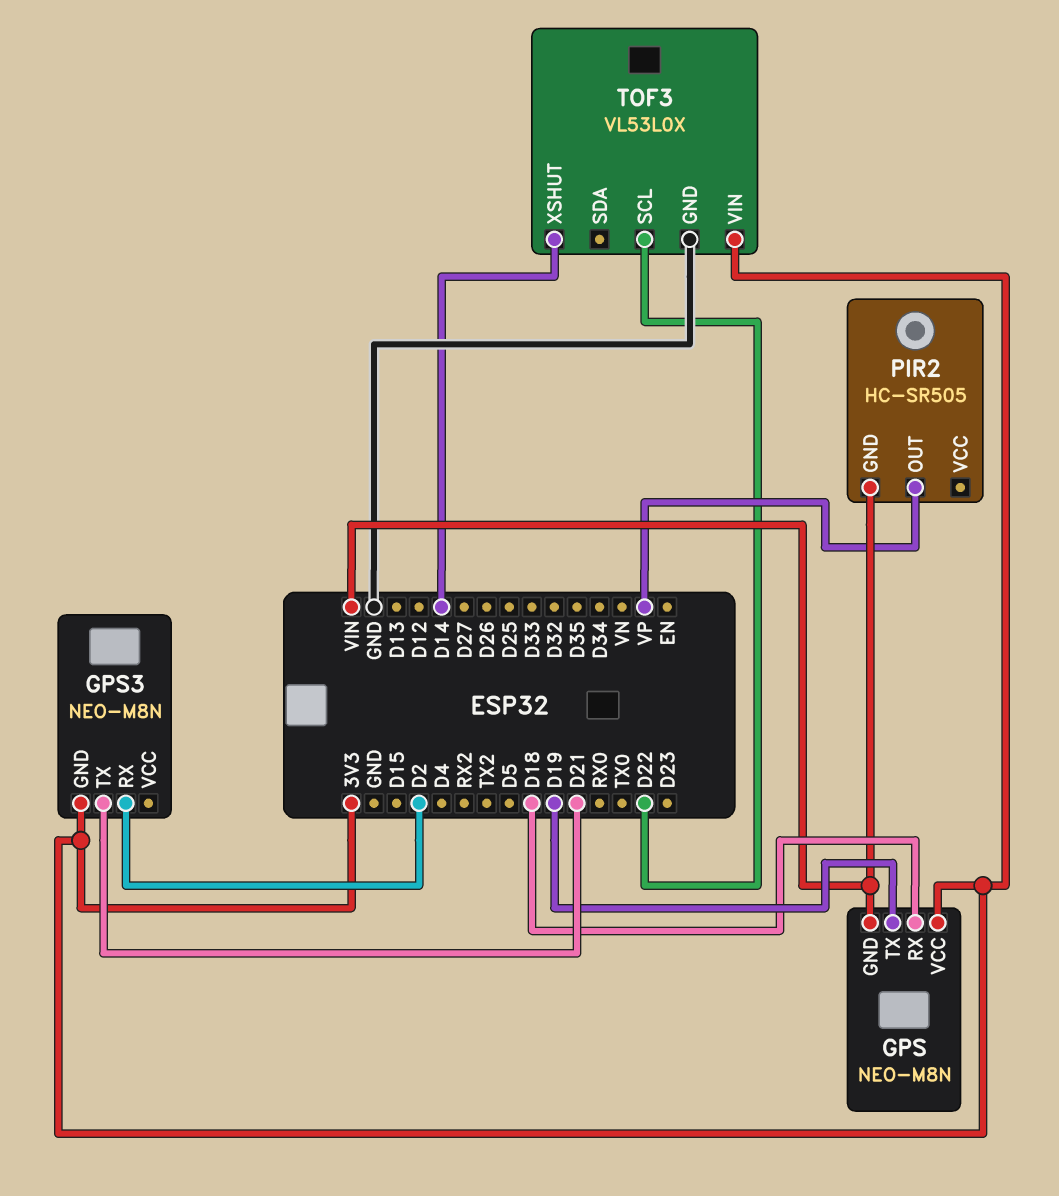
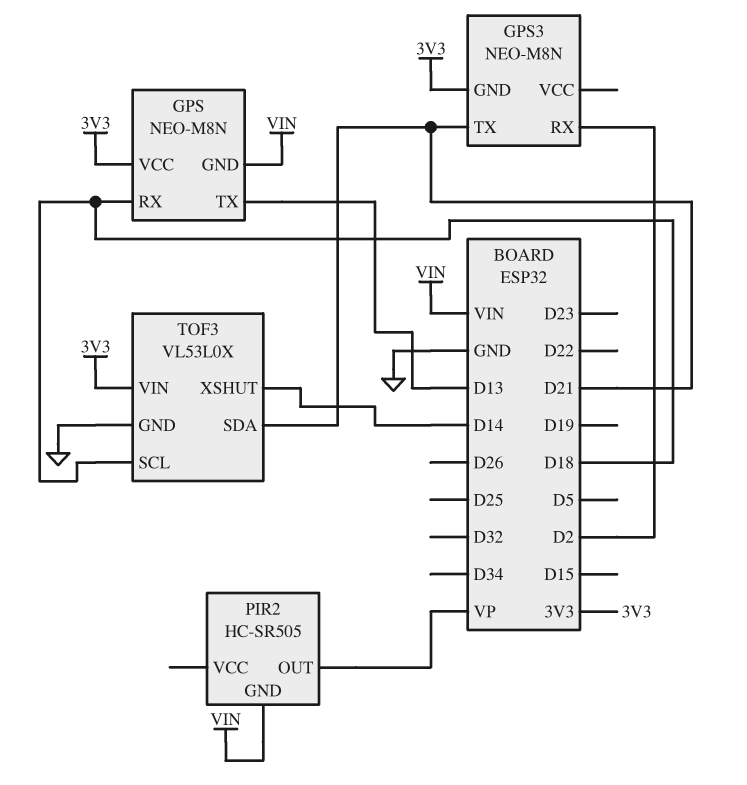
GPS pin TX: D19 -> D13
TOF3 pin SCL: D22 -> D18
TOF3 pin SDA: none -> D21

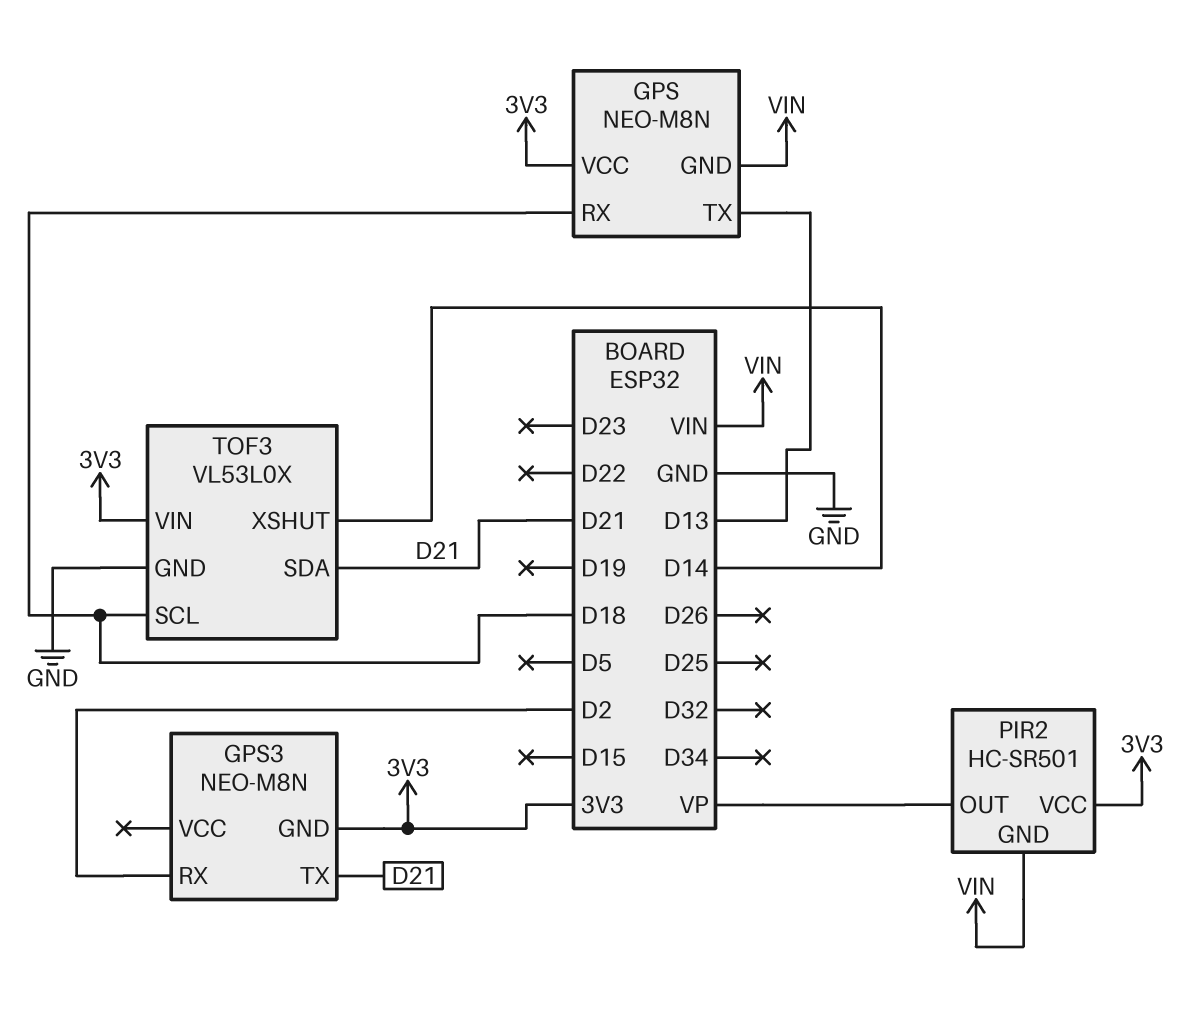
PIR2: HC-SR505 -> HC-SR501
PIR2 pin VCC: none -> 3V3

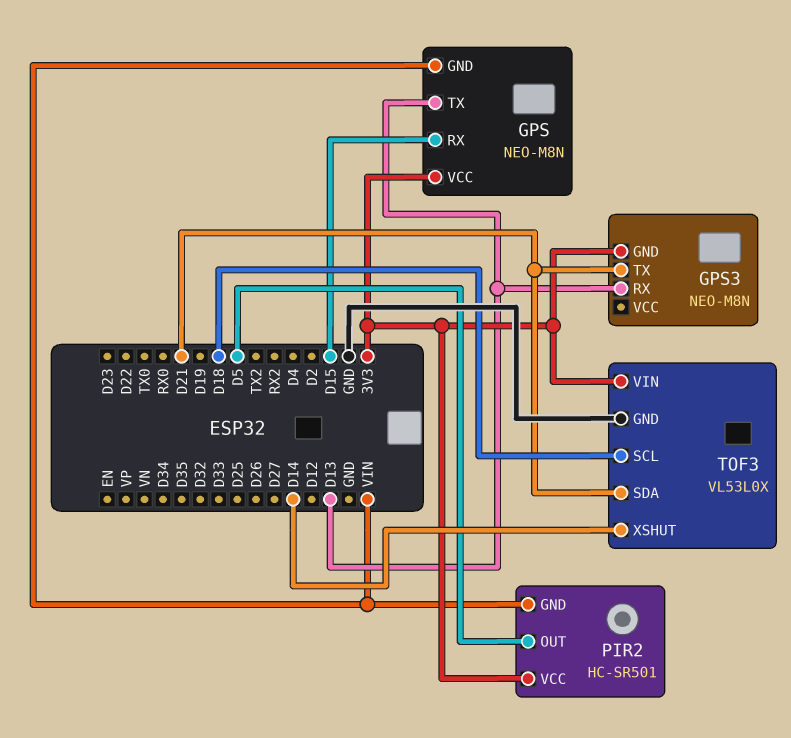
GPS pin RX: D18 -> D15
GPS3 pin RX: D2 -> D13
PIR2 pin OUT: VP -> D5

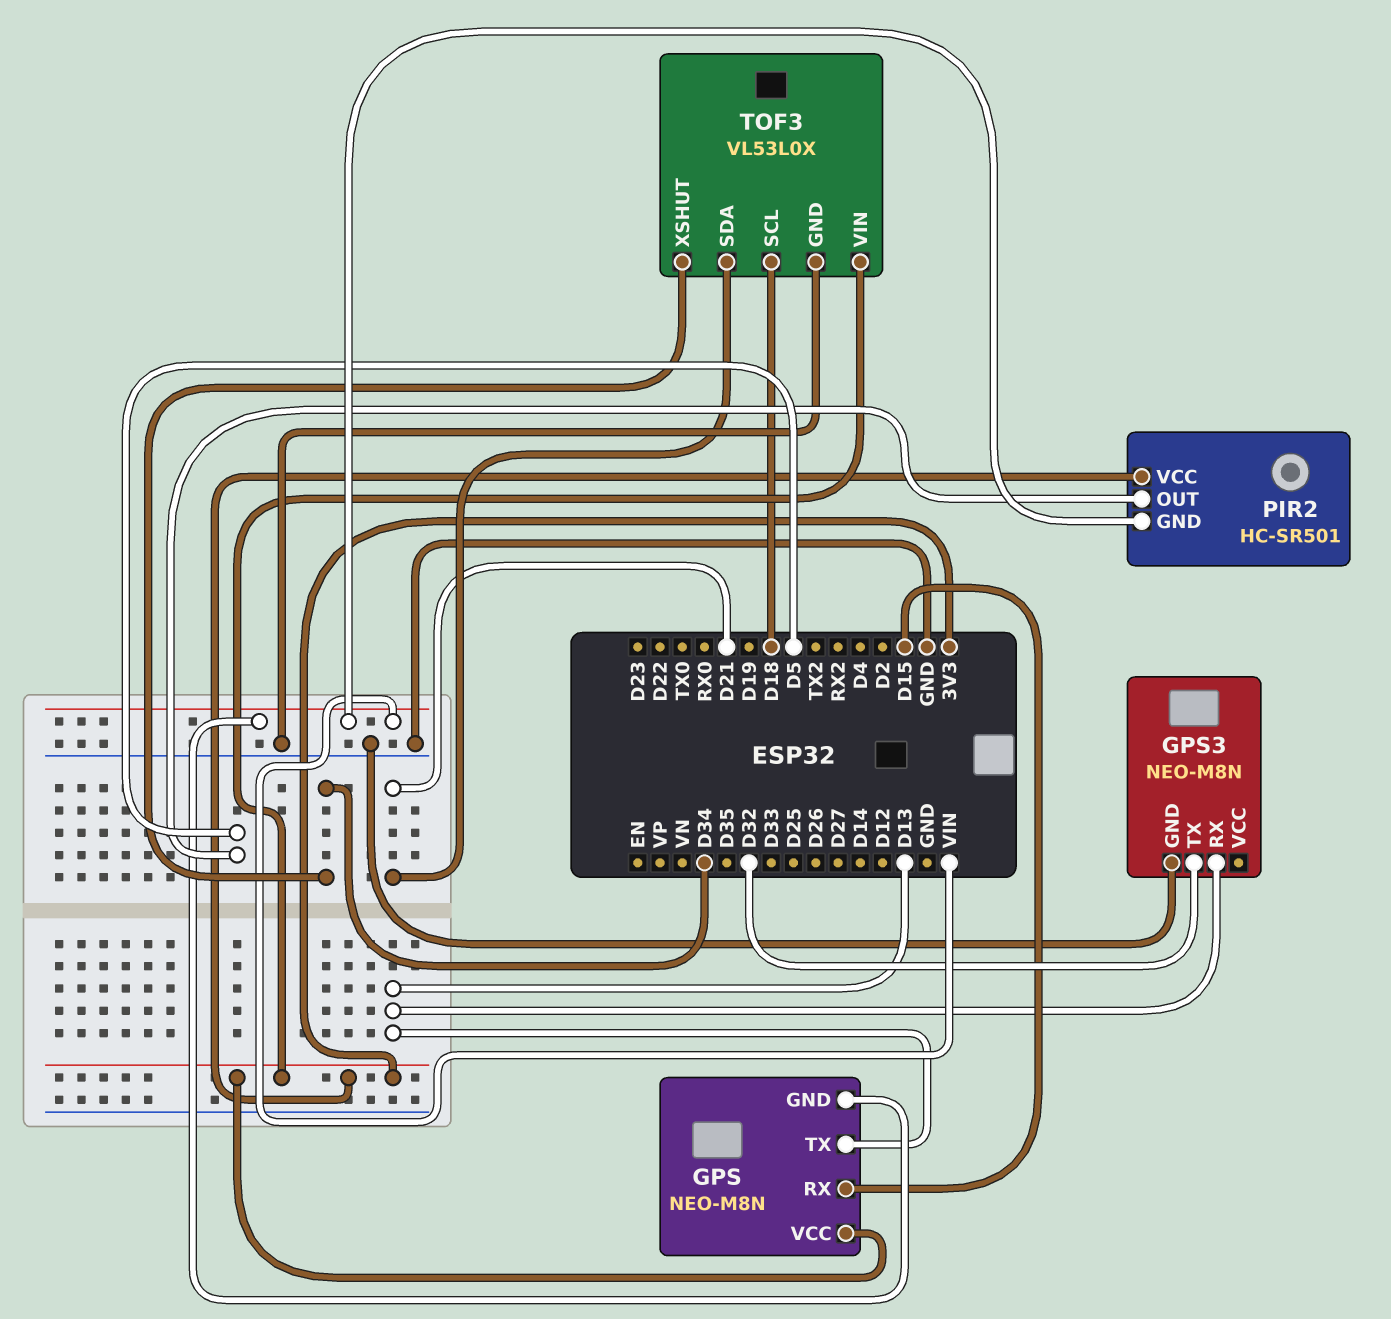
GPS3 pin GND: 3V3 -> GND
GPS3 pin TX: D21 -> D32
TOF3 pin XSHUT: D14 -> D34

